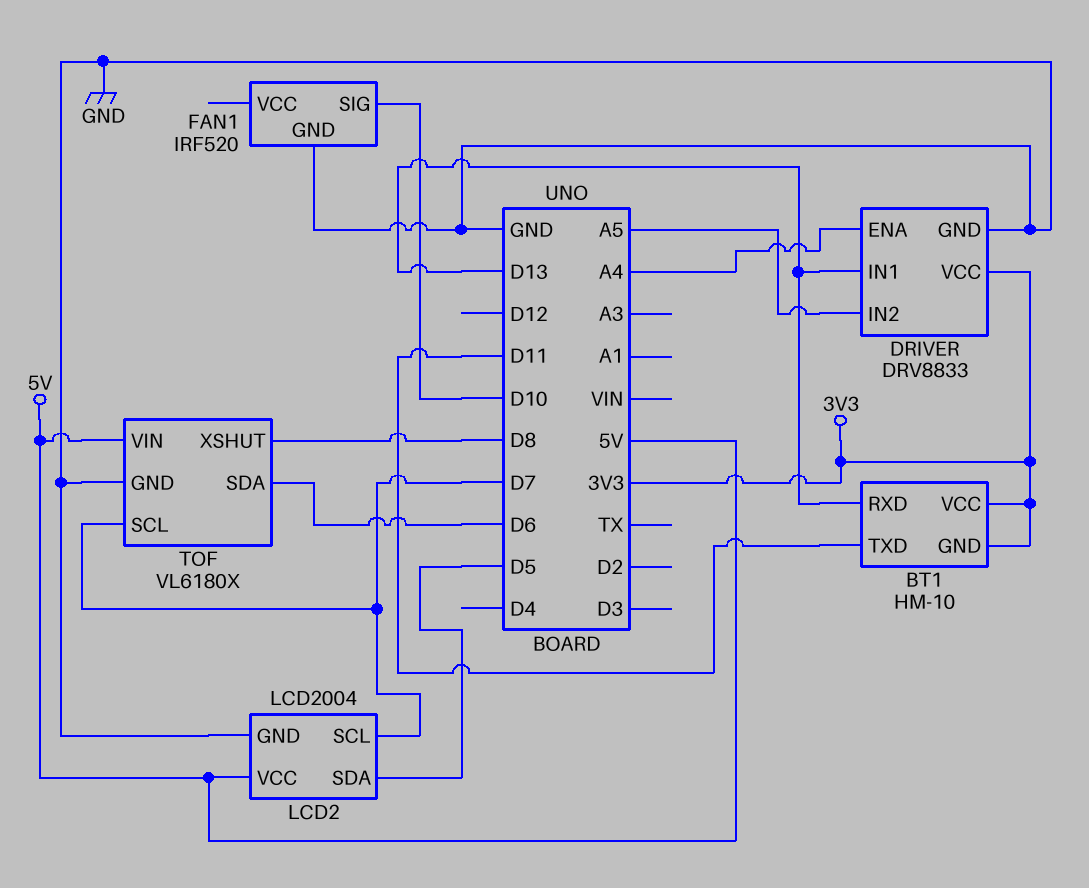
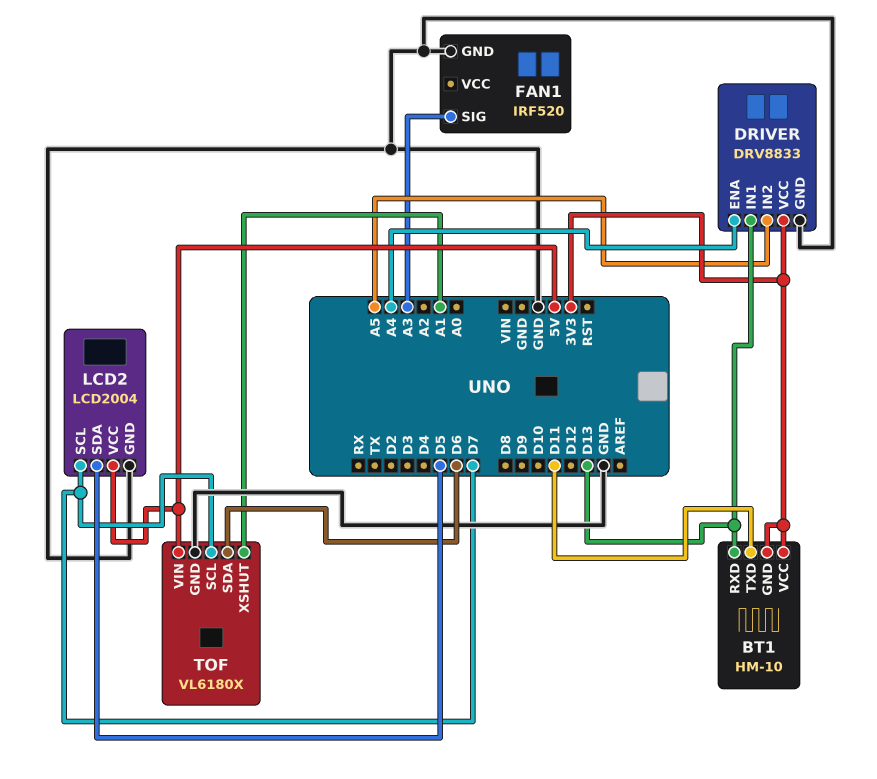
FAN1 pin SIG: D10 -> A3
TOF pin XSHUT: D8 -> A1

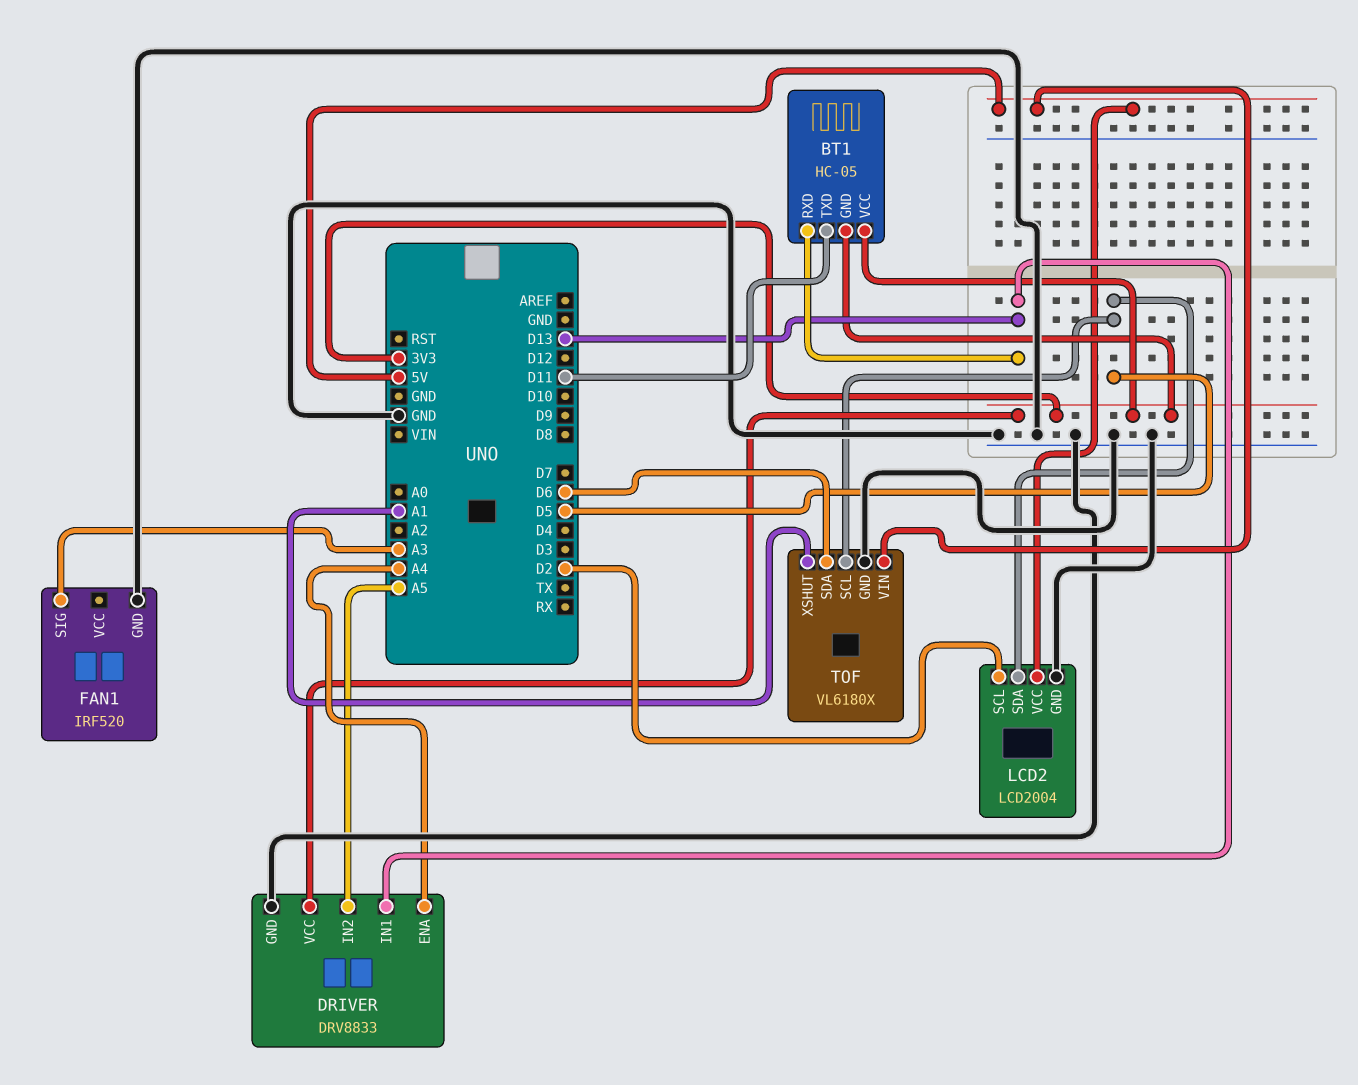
BT1: HM-10 -> HC-05
LCD2 pin SCL: D7 -> D2
TOF pin SCL: D7 -> D5

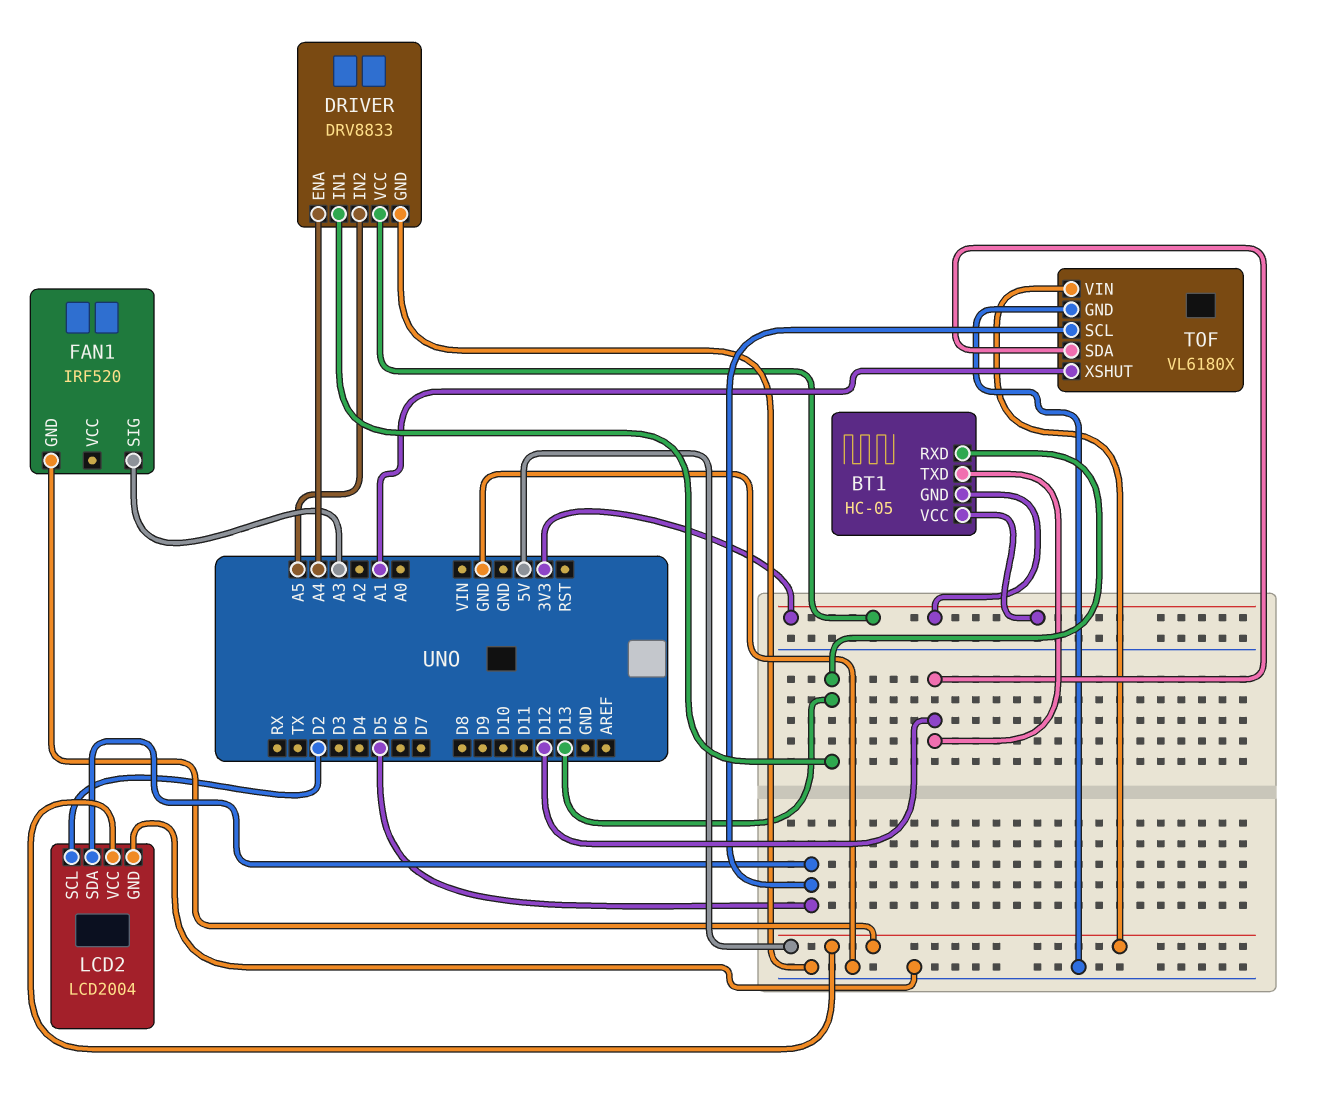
BT1 pin TXD: D11 -> D12
FAN1 pin GND: GND -> 5V
TOF pin SDA: D6 -> D12

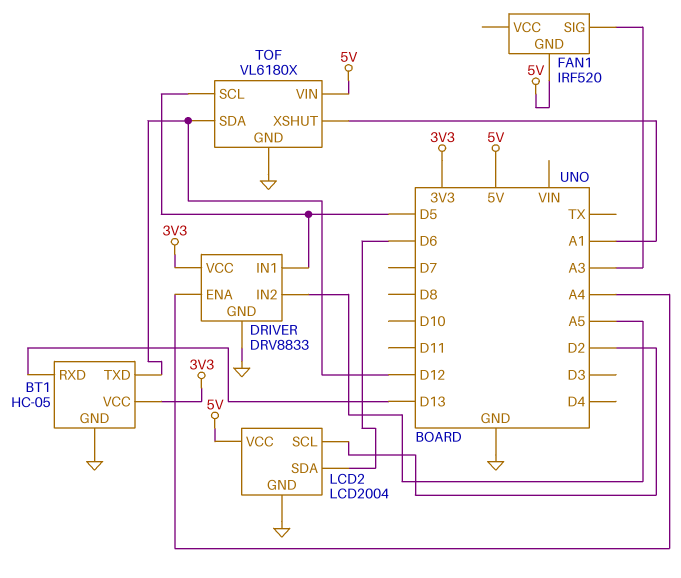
BT1 pin GND: 3V3 -> GND
DRIVER pin IN1: D13 -> D5
LCD2 pin SDA: D5 -> D6

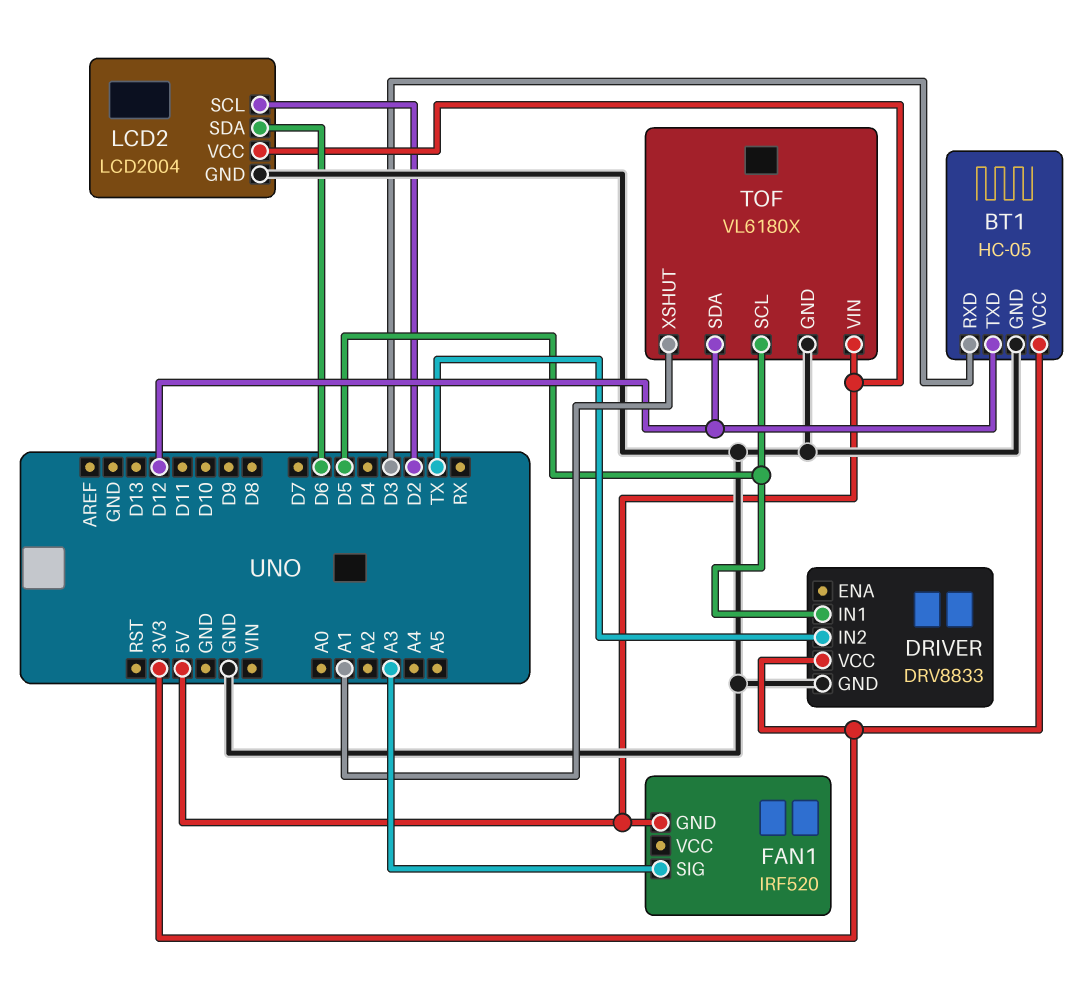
BT1 pin RXD: D13 -> D3
DRIVER pin ENA: A4 -> none
DRIVER pin IN2: A5 -> TX

